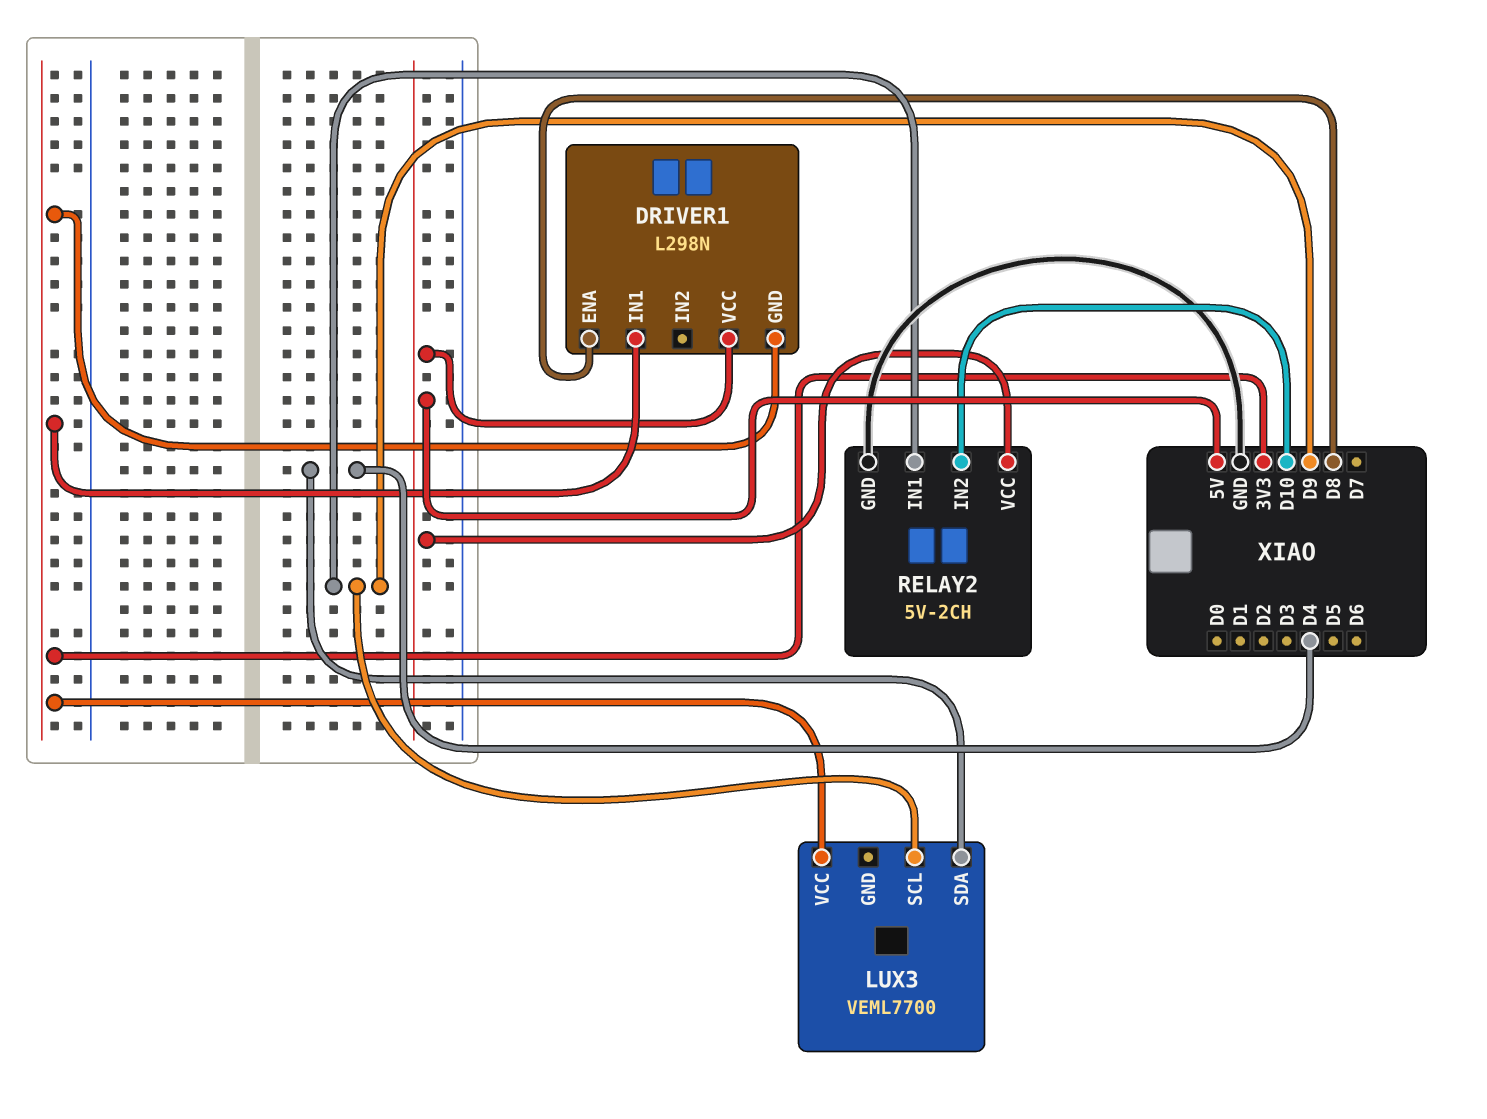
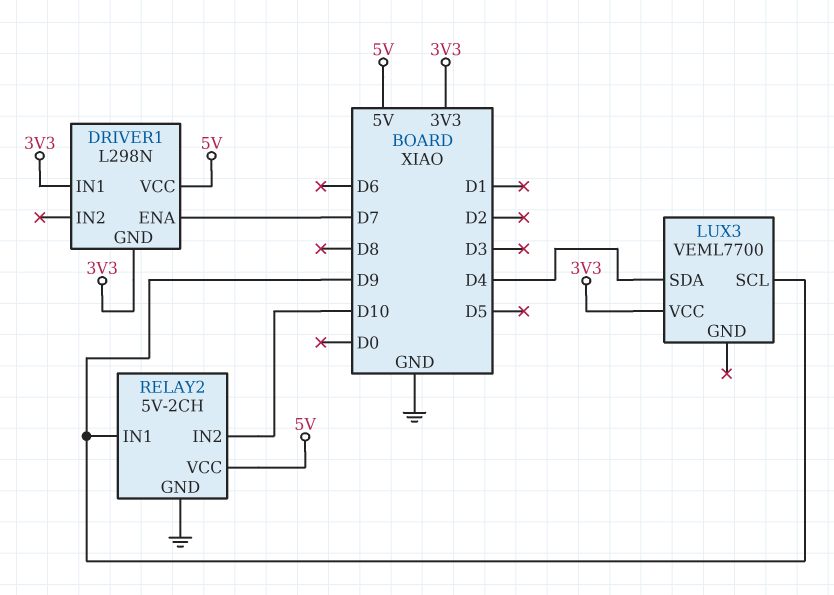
DRIVER1 pin ENA: D8 -> D7

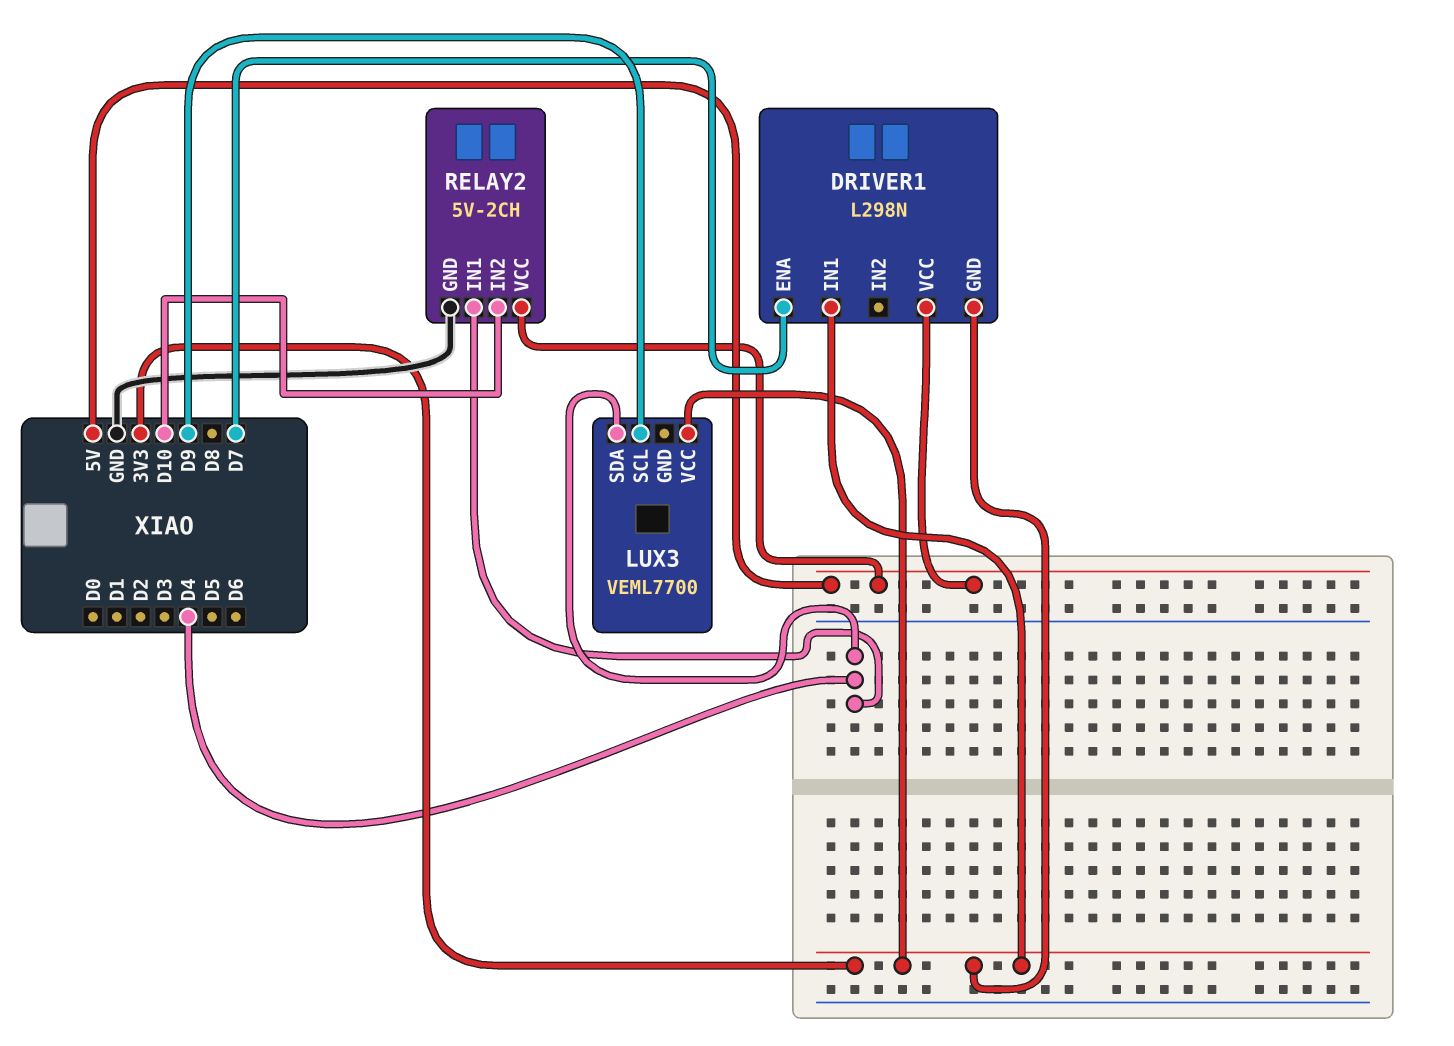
RELAY2 pin IN1: D9 -> D4

